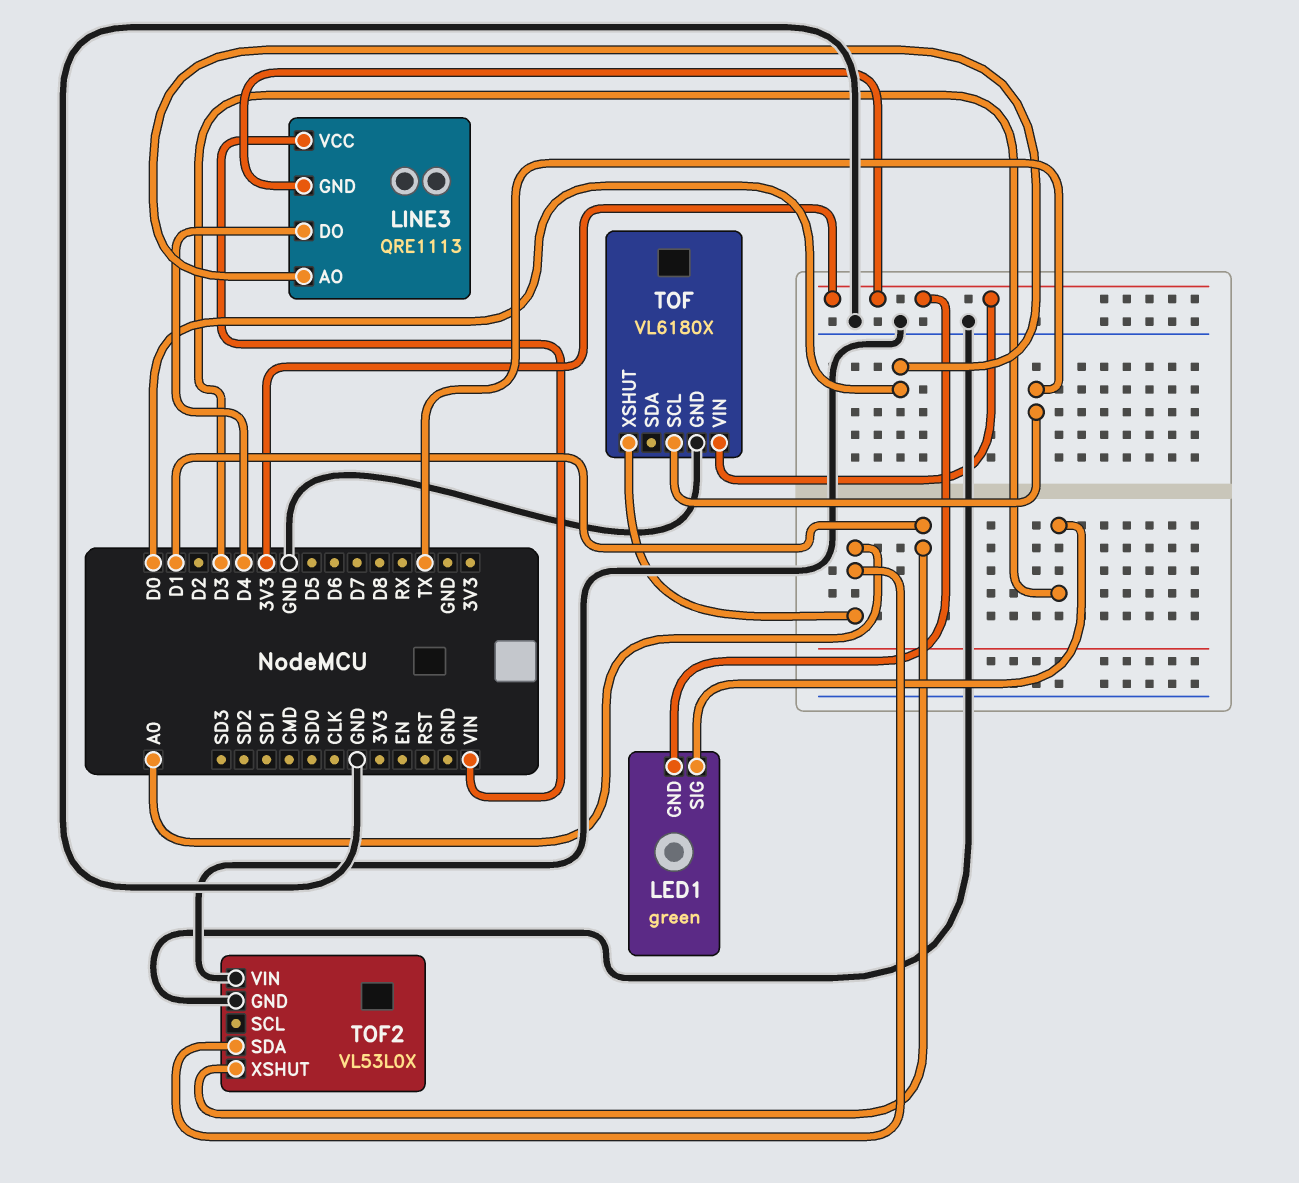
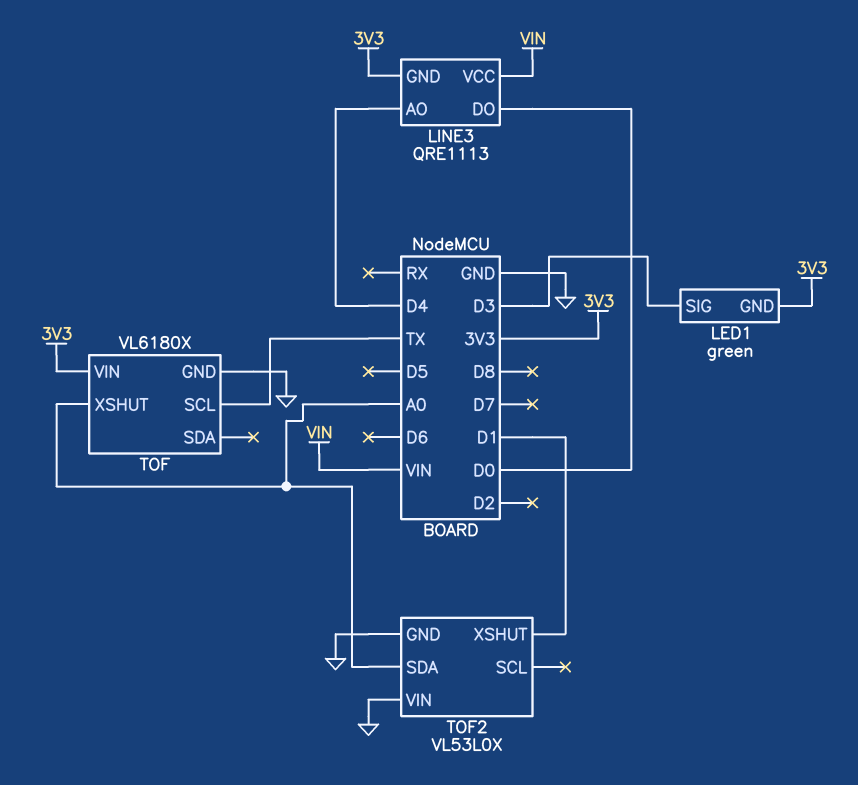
LINE3 pin AO: D0 -> D4
LINE3 pin DO: D4 -> D0

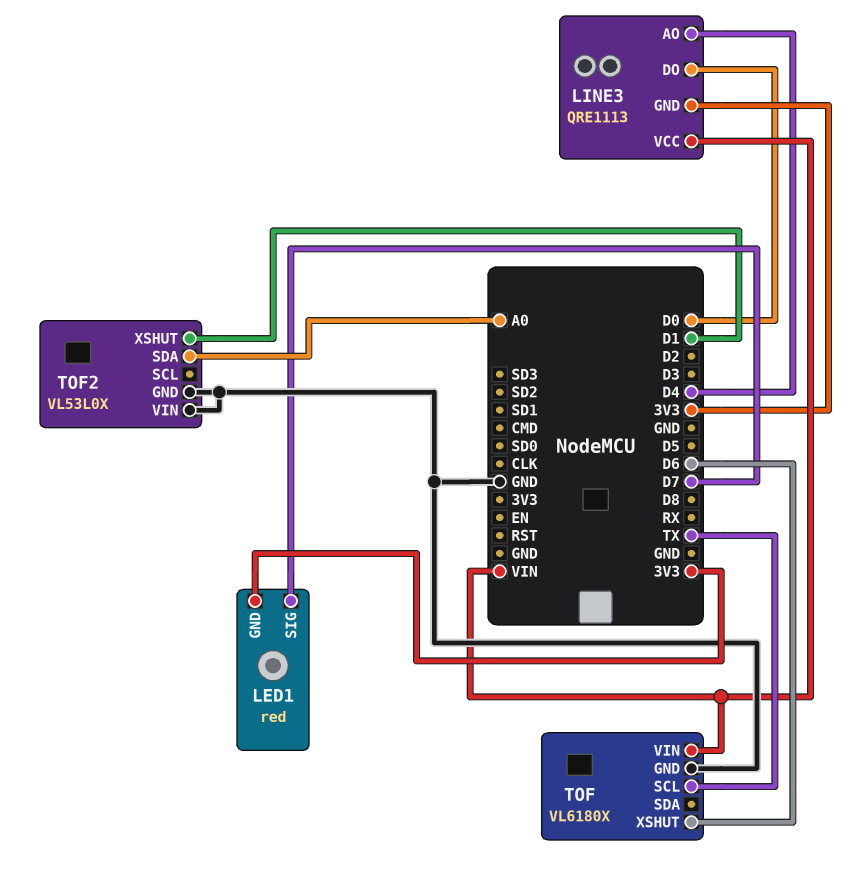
LED1: green -> red
LED1 pin SIG: D3 -> D7
TOF pin VIN: 3V3 -> VIN
TOF pin XSHUT: A0 -> D6

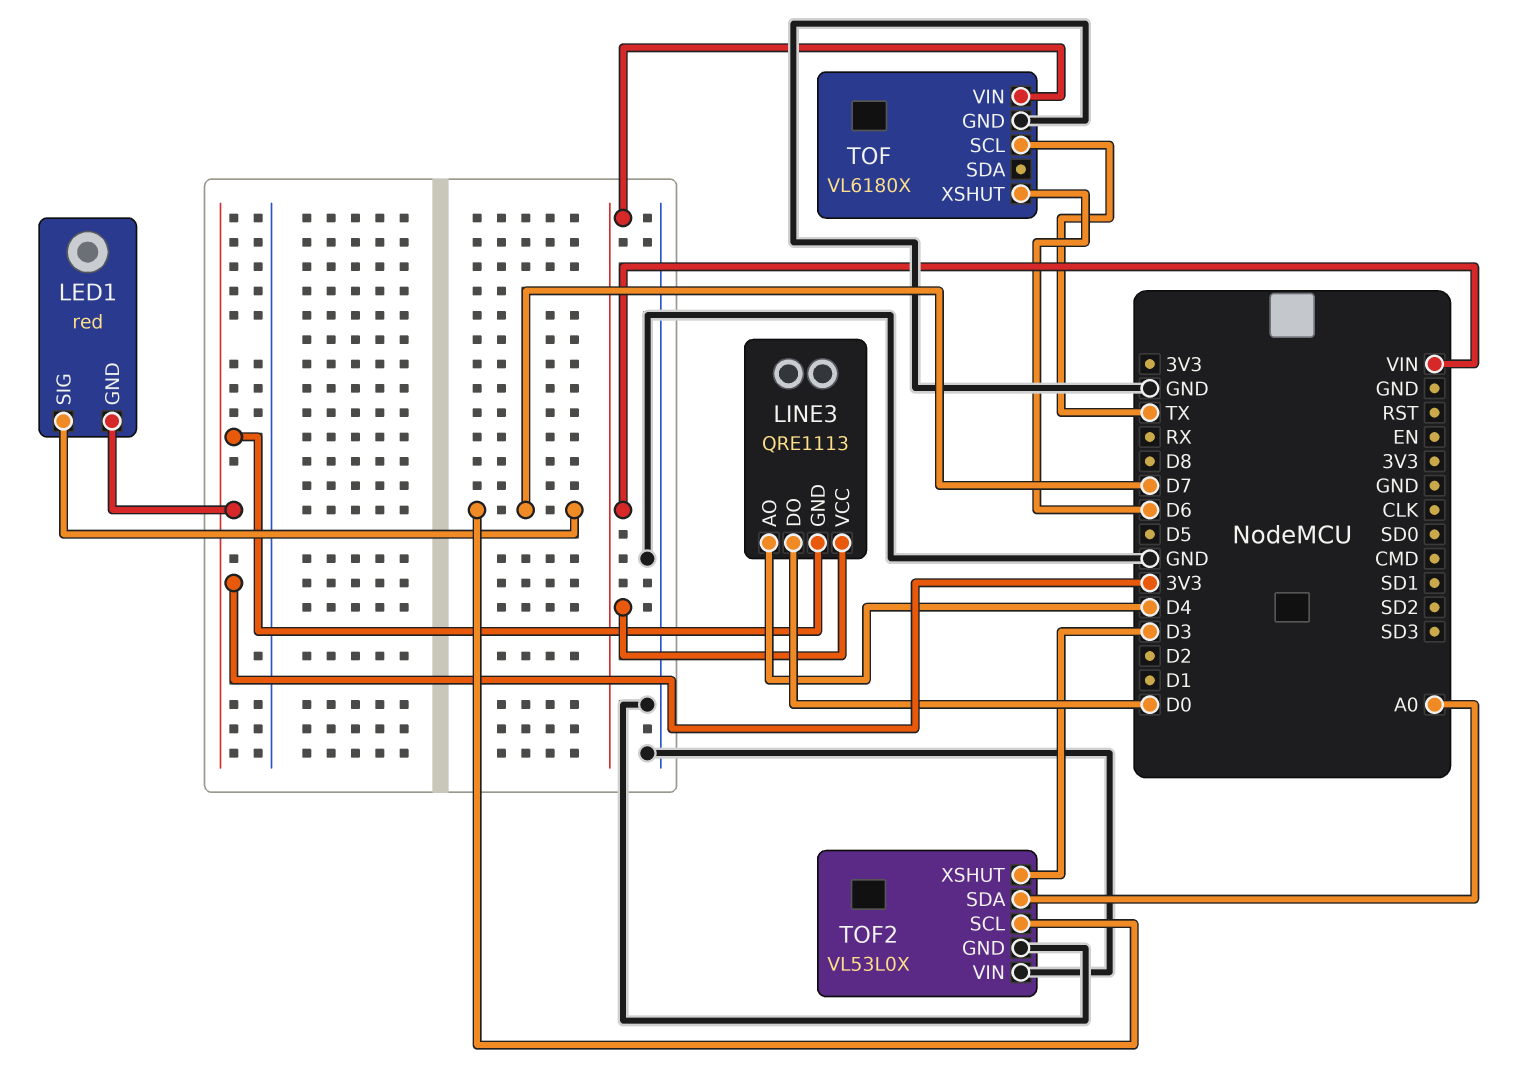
TOF2 pin SCL: none -> D7
TOF2 pin XSHUT: D1 -> D3

